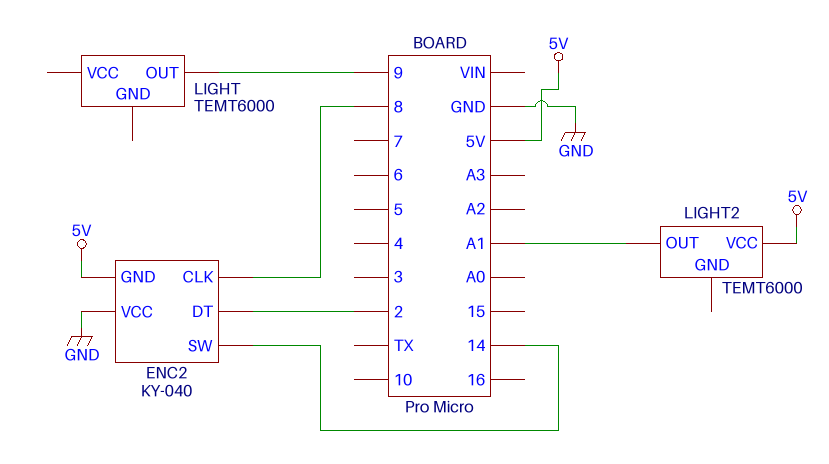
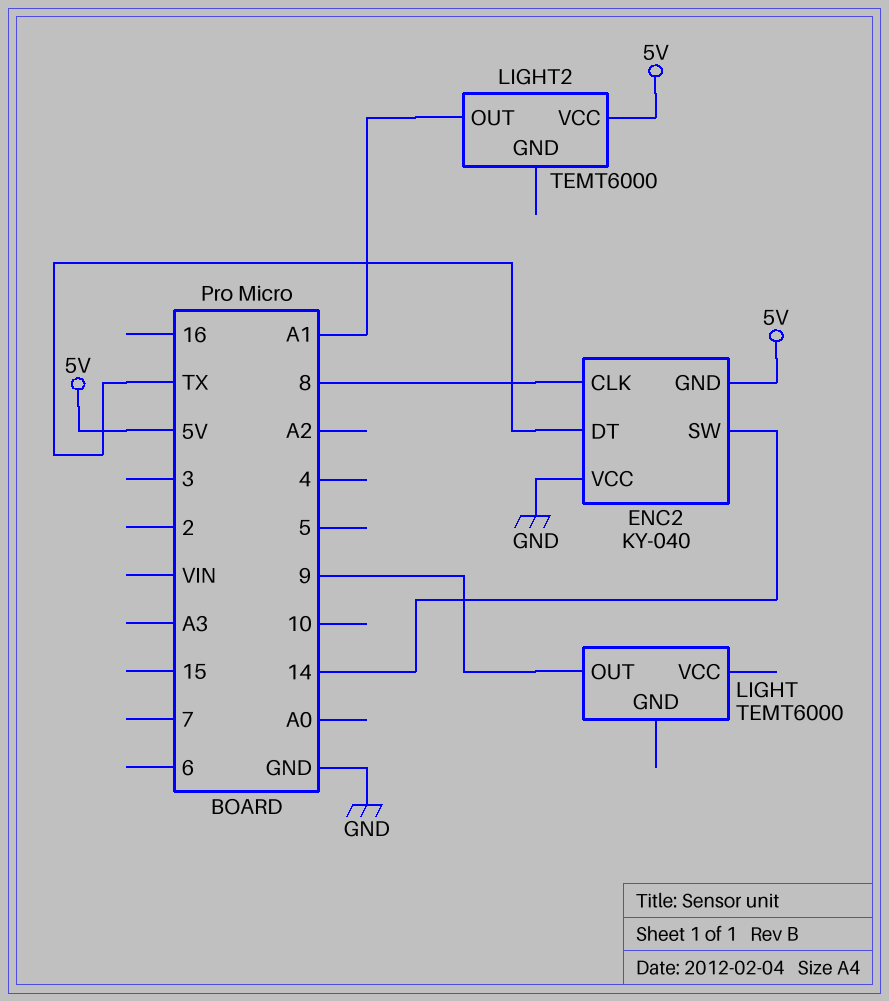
ENC2 pin DT: 2 -> TX

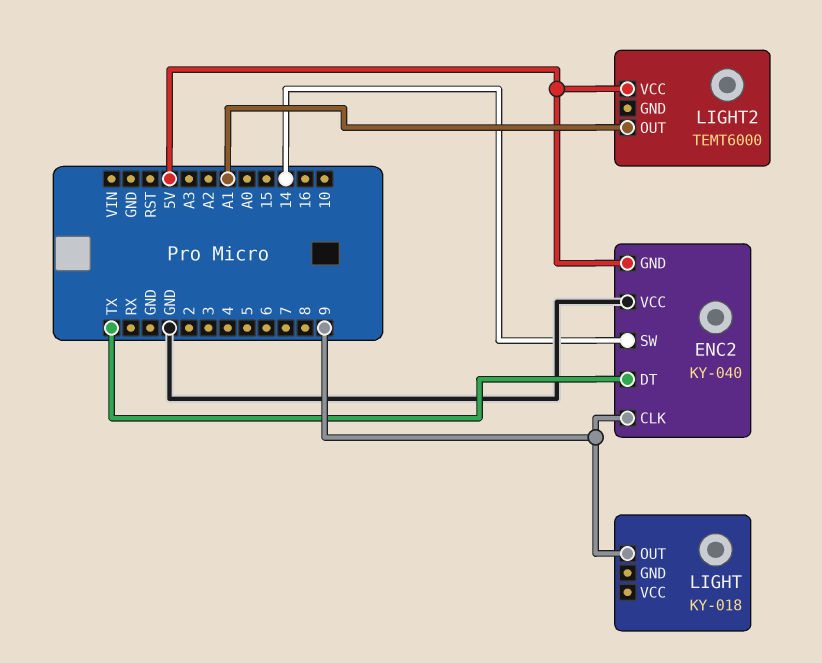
ENC2 pin CLK: 8 -> 9
LIGHT: TEMT6000 -> KY-018

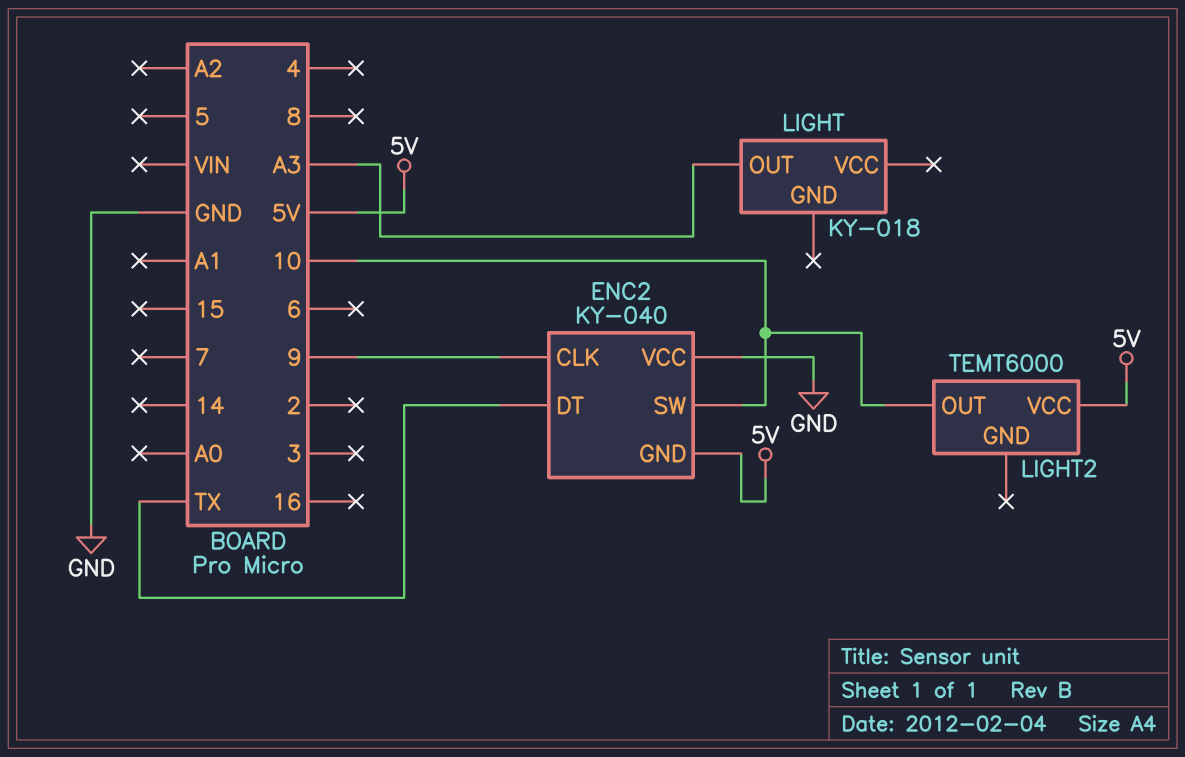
ENC2 pin SW: 14 -> 10
LIGHT pin OUT: 9 -> A3
LIGHT2 pin OUT: A1 -> 10

